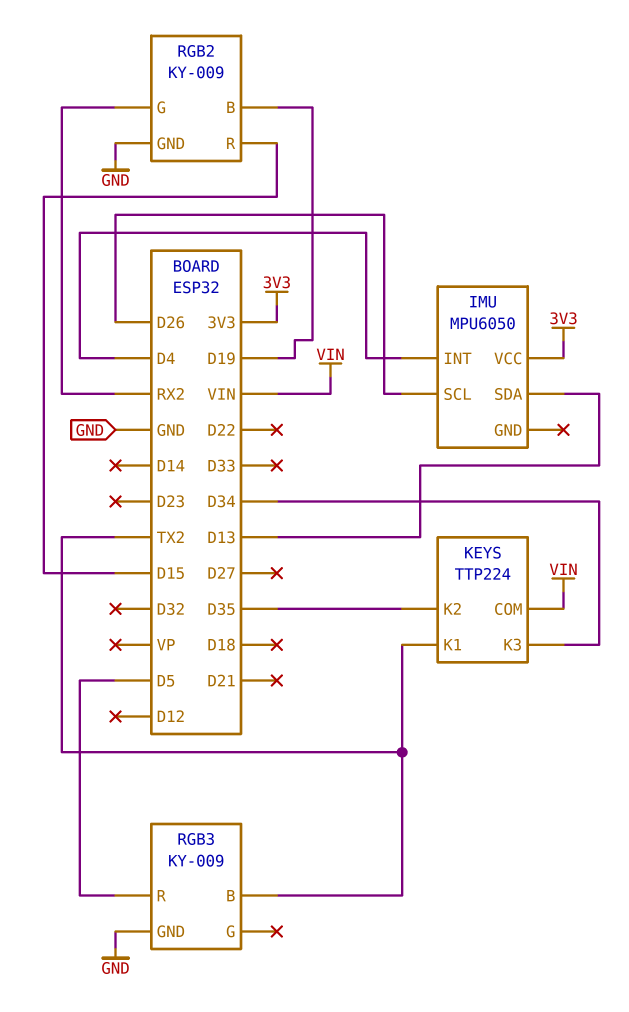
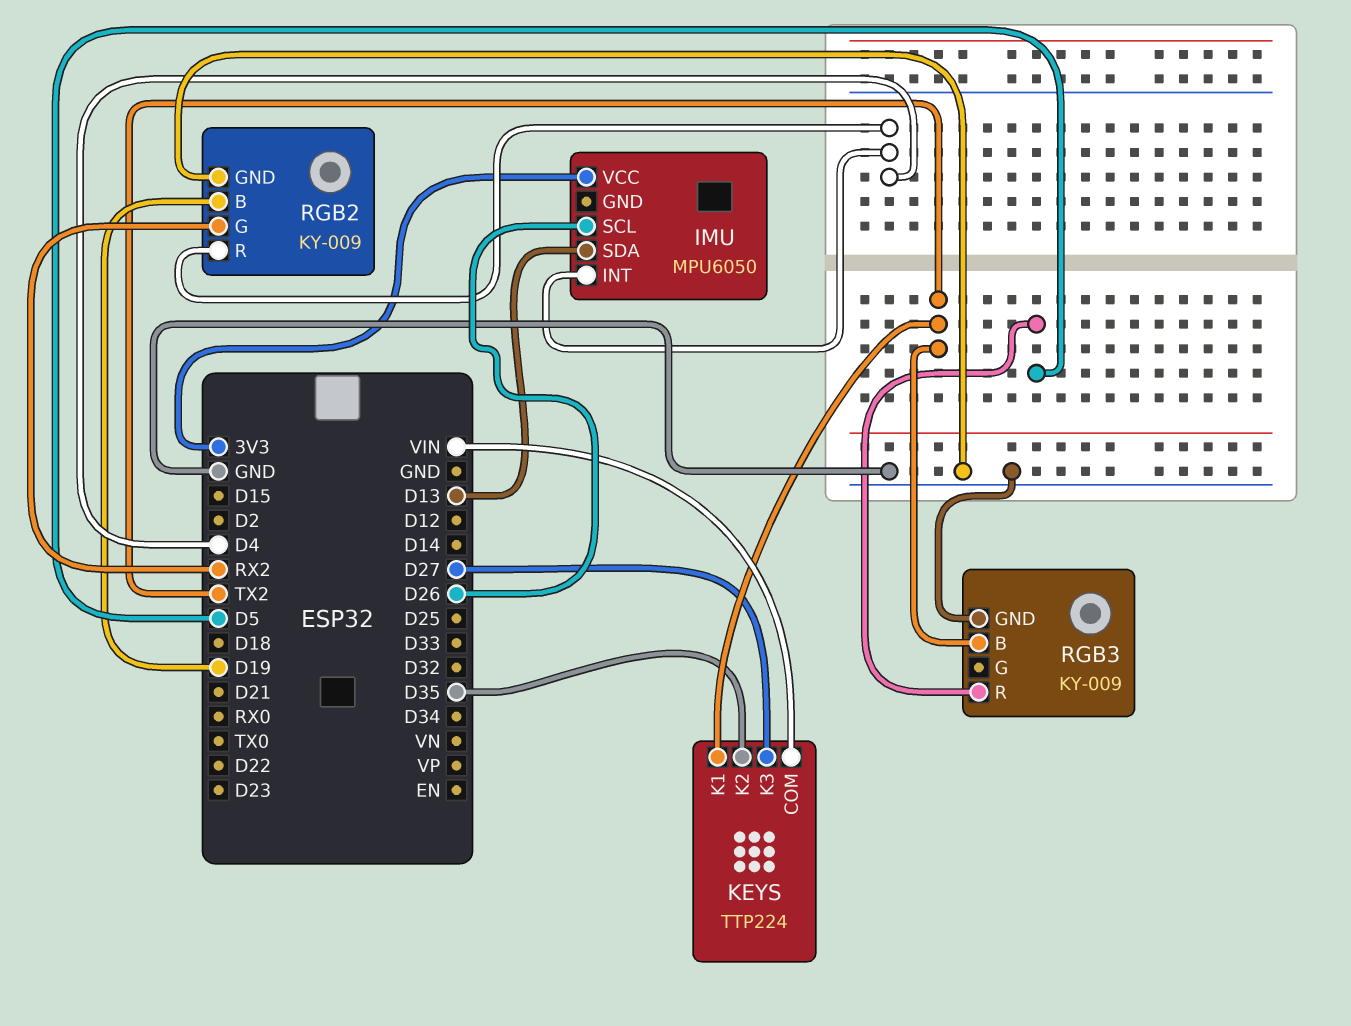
KEYS pin K3: D34 -> D27
RGB2 pin R: D15 -> D4

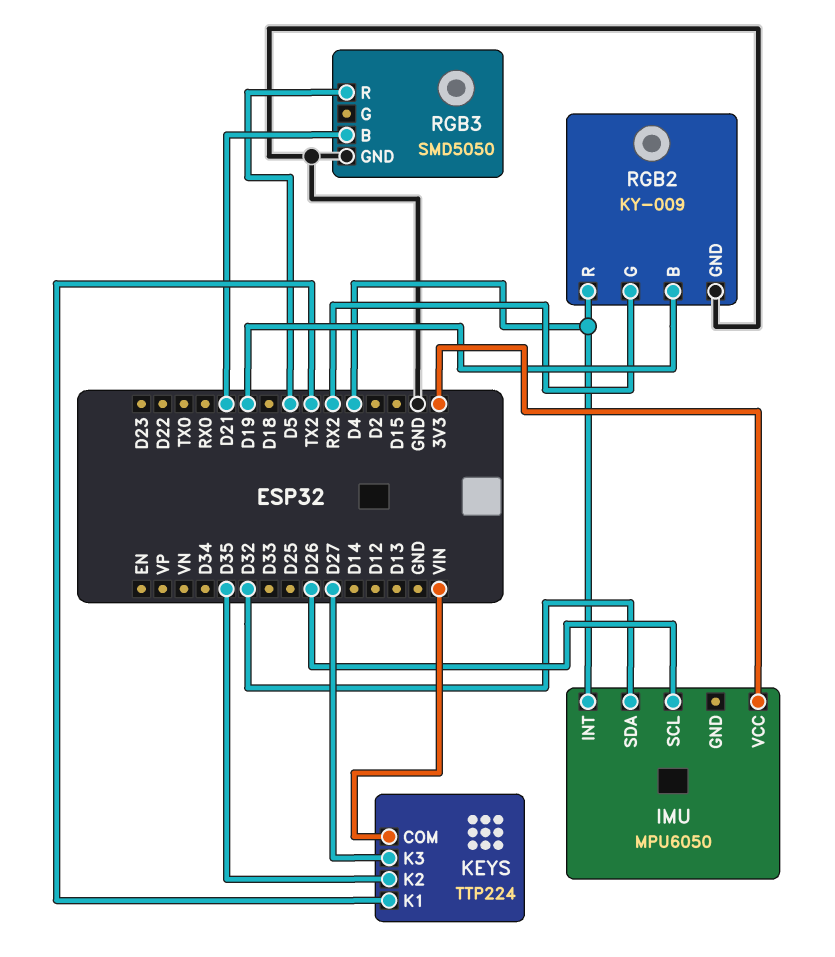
IMU pin SDA: D13 -> D32
RGB3: KY-009 -> SMD5050
RGB3 pin B: TX2 -> D21

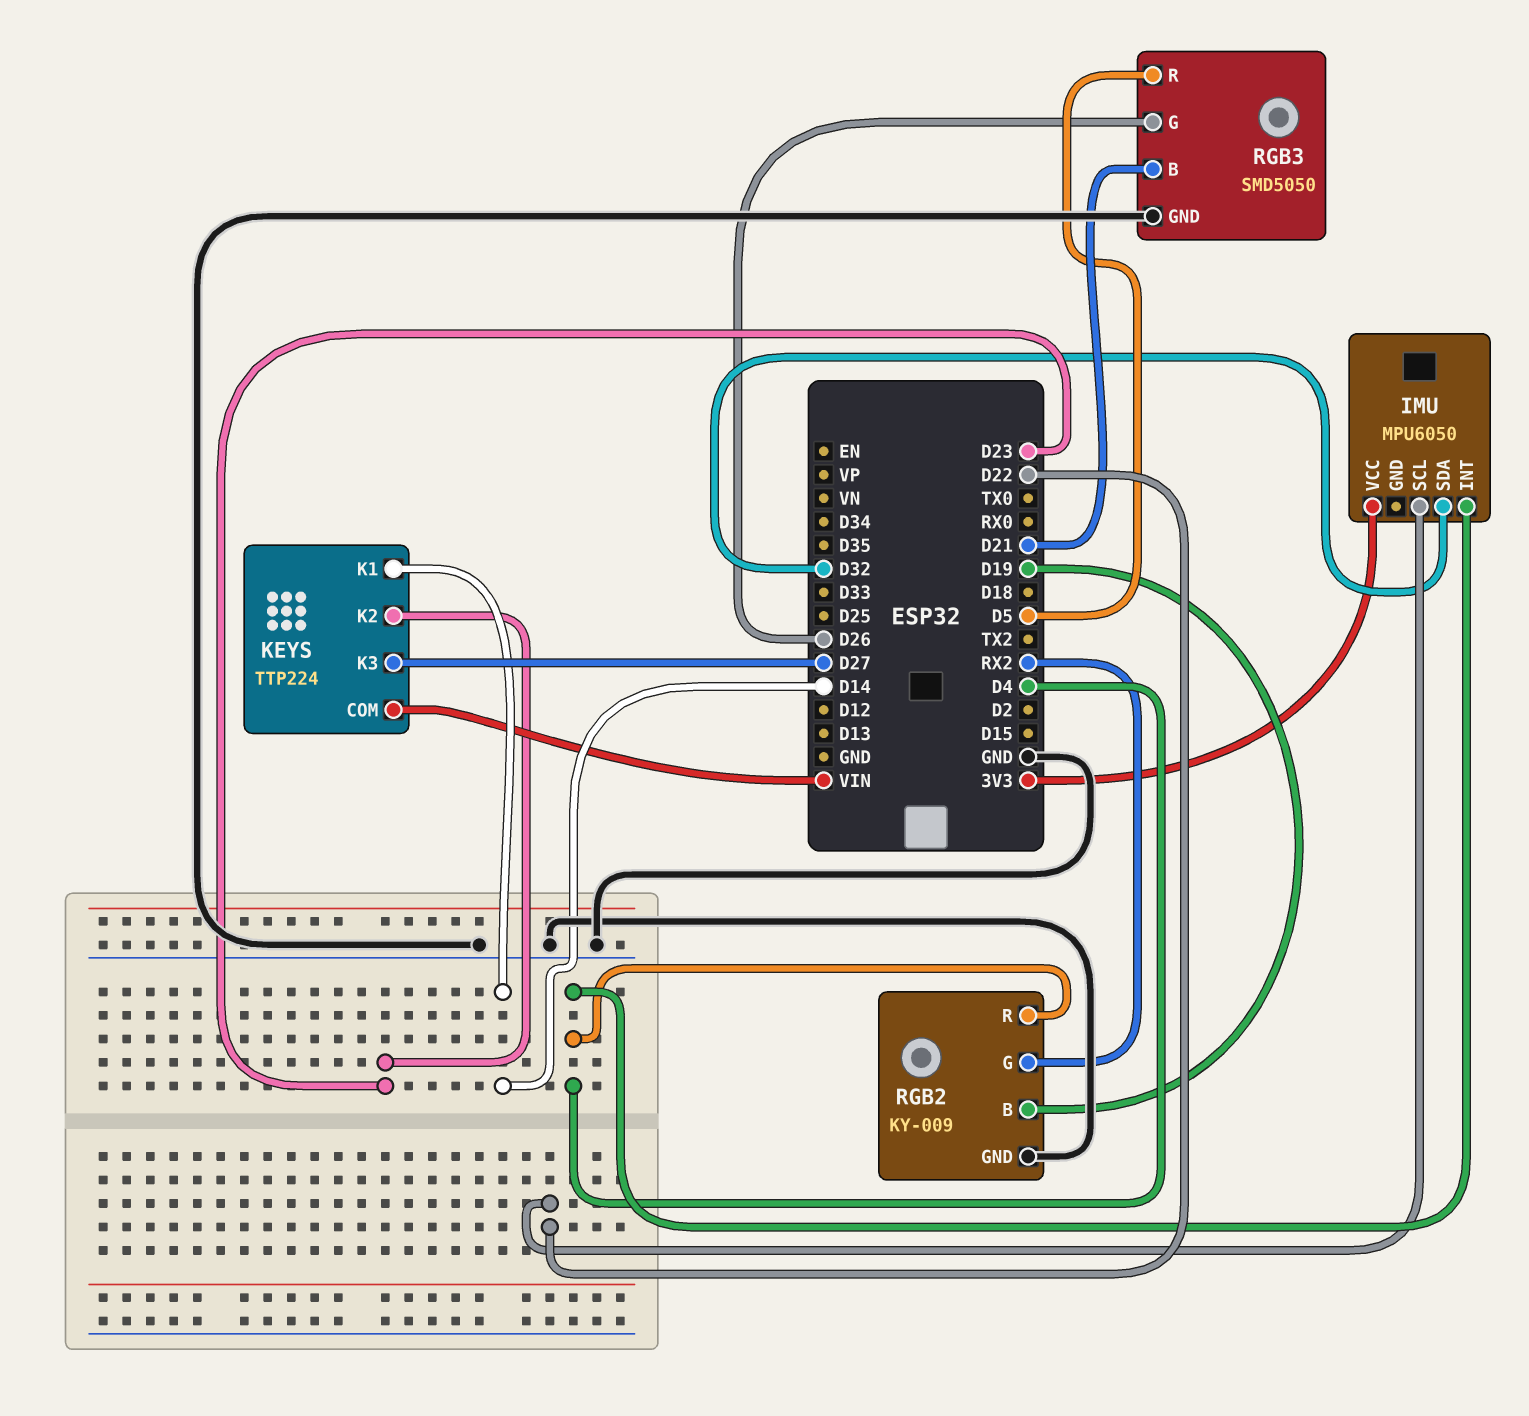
IMU pin SCL: D26 -> D22
KEYS pin K1: TX2 -> D14
KEYS pin K2: D35 -> D23
RGB3 pin G: none -> D26

